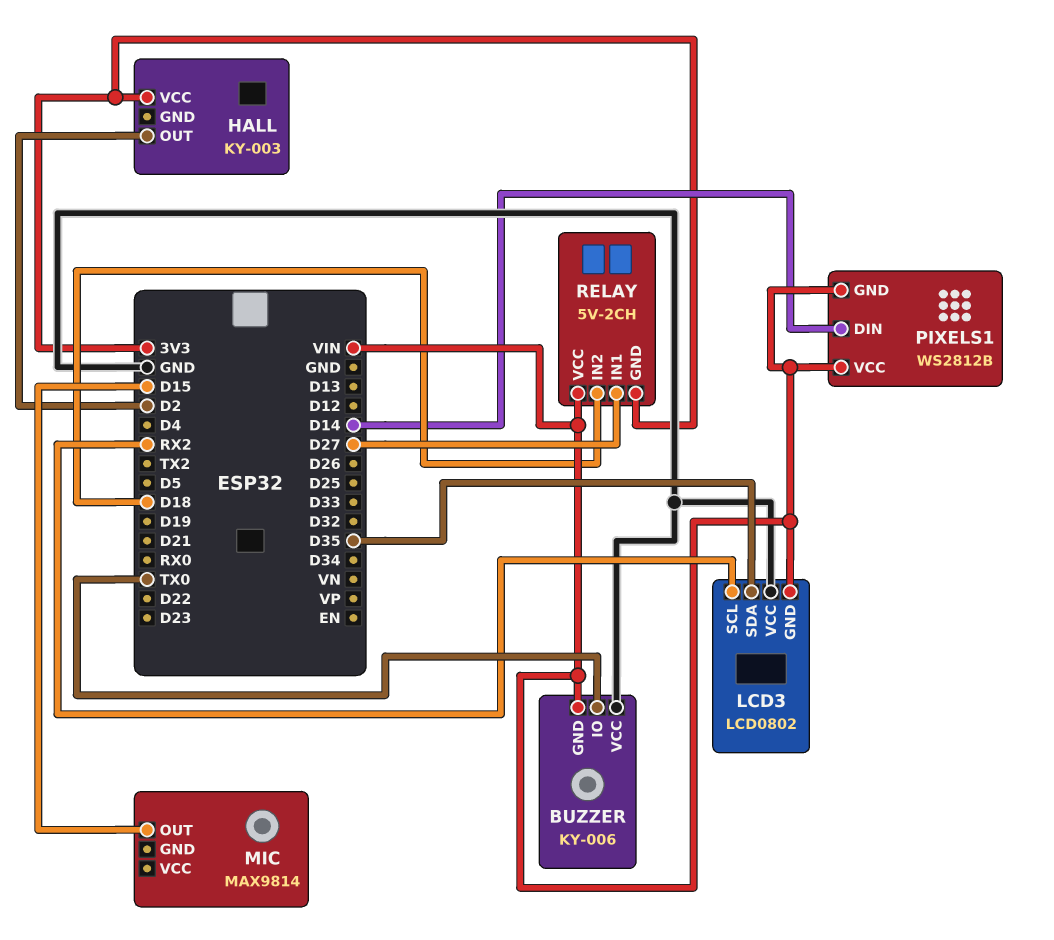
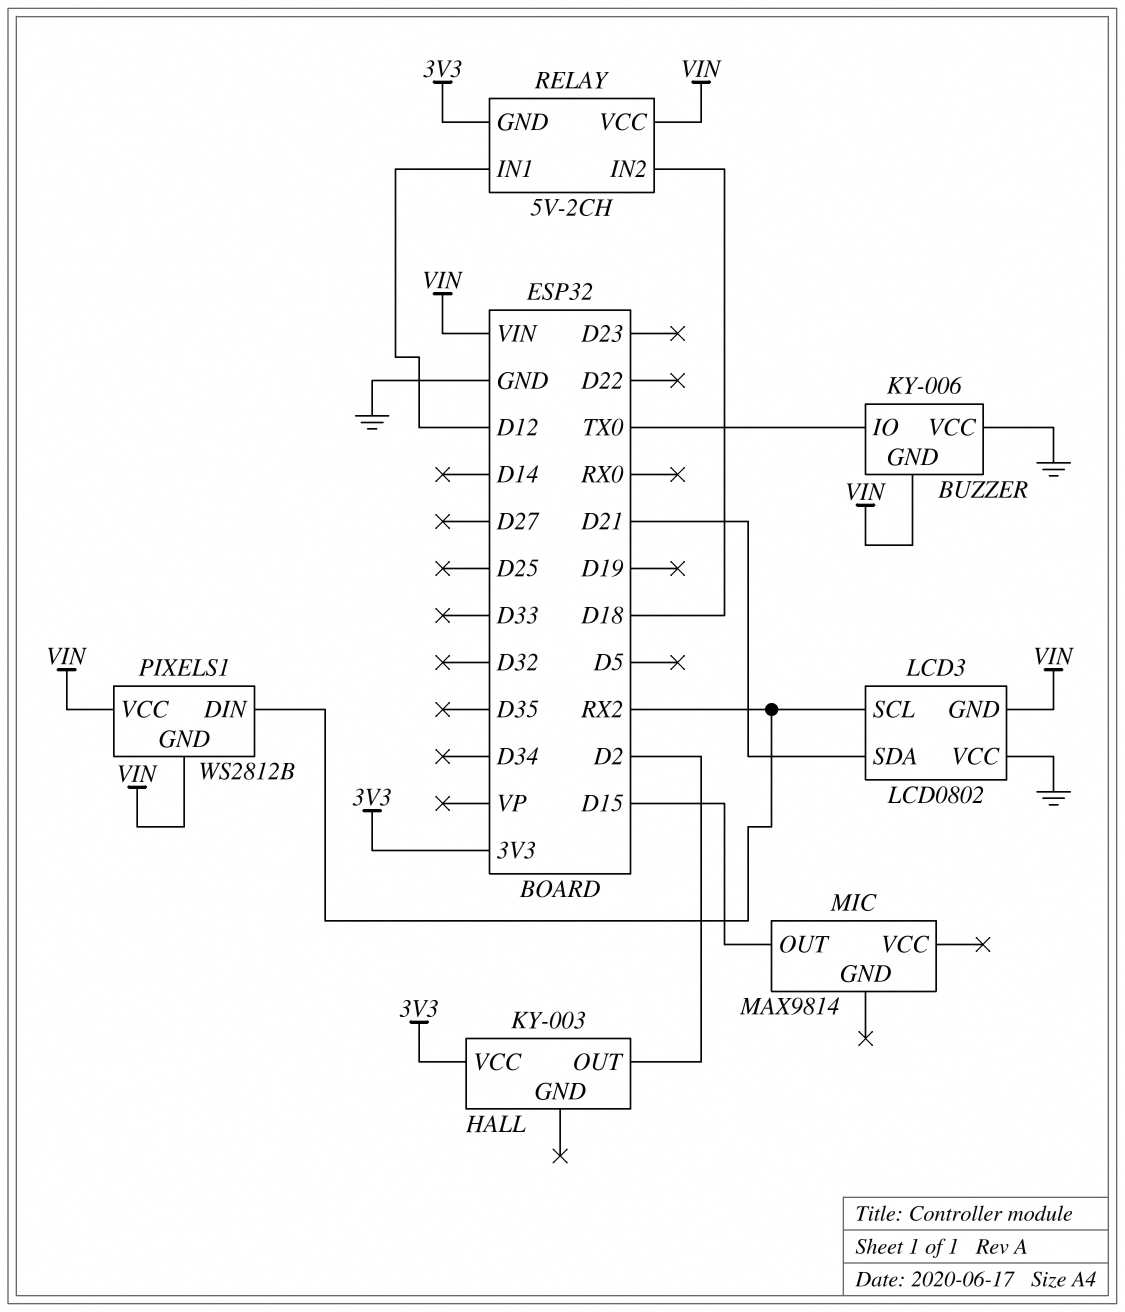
LCD3 pin SDA: D35 -> D21
PIXELS1 pin DIN: D14 -> RX2
RELAY pin IN1: D27 -> D12

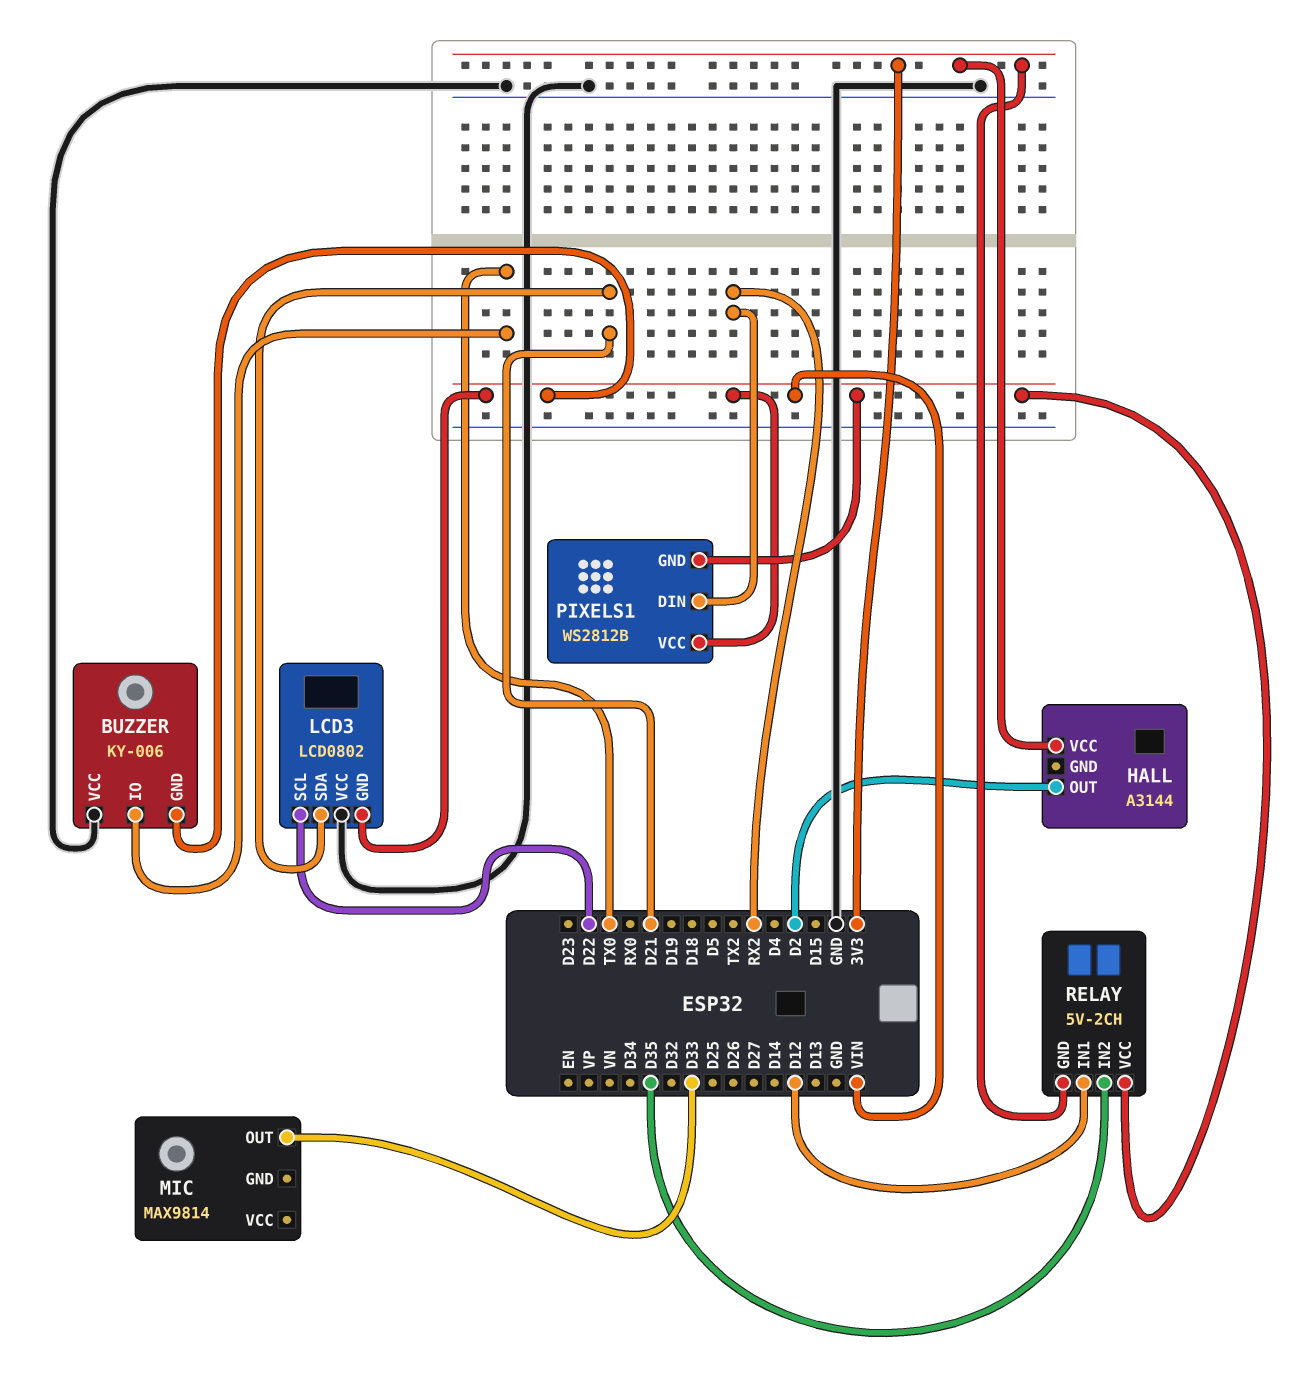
HALL: KY-003 -> A3144
LCD3 pin SCL: RX2 -> D22
MIC pin OUT: D15 -> D33
RELAY pin IN2: D18 -> D35

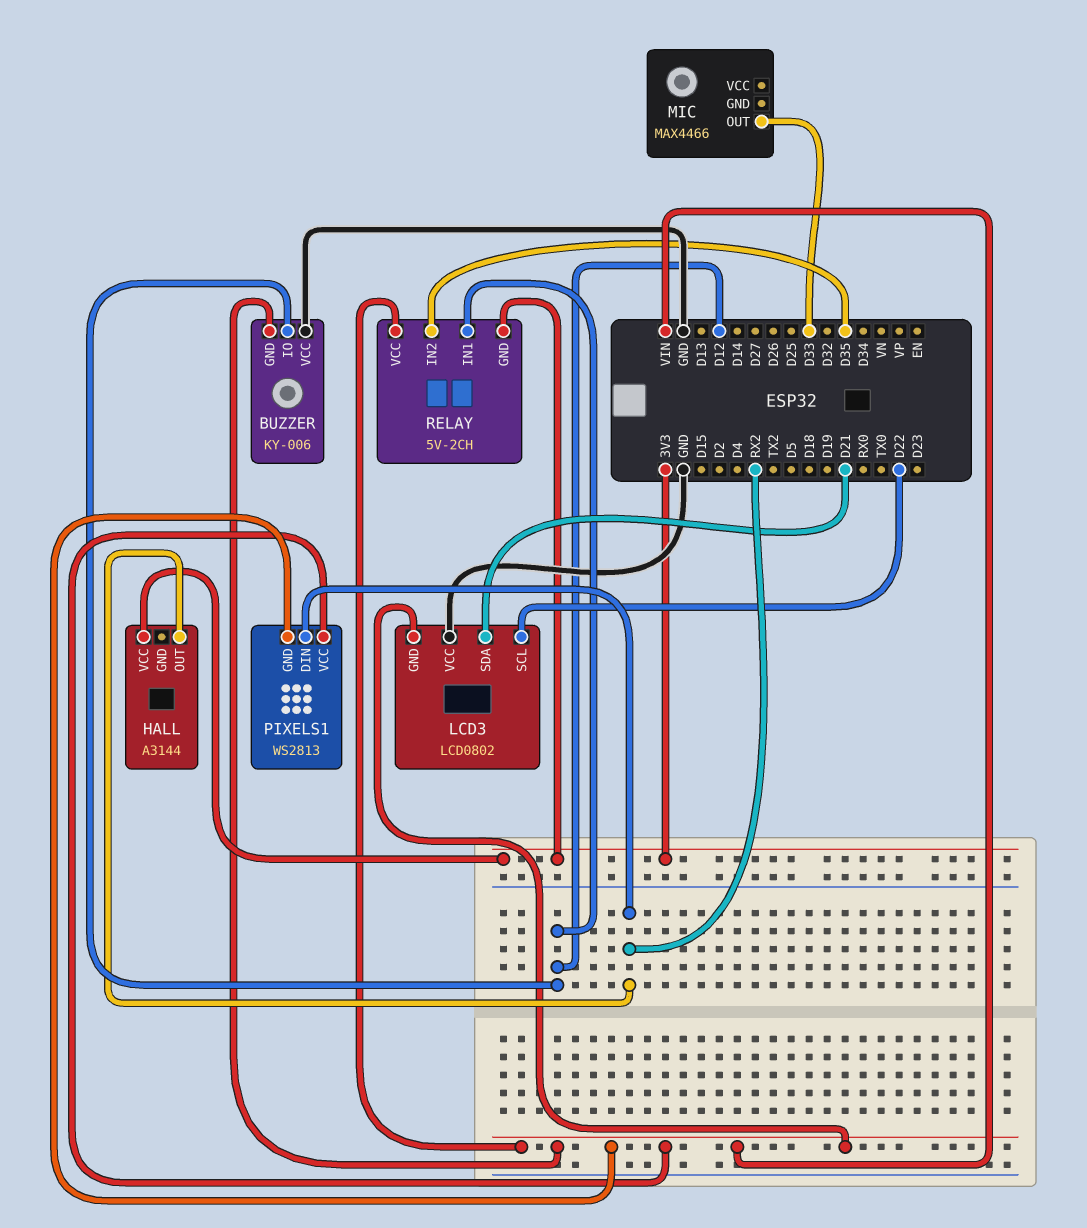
BUZZER pin IO: TX0 -> D12
HALL pin OUT: D2 -> RX2
MIC: MAX9814 -> MAX4466
PIXELS1: WS2812B -> WS2813

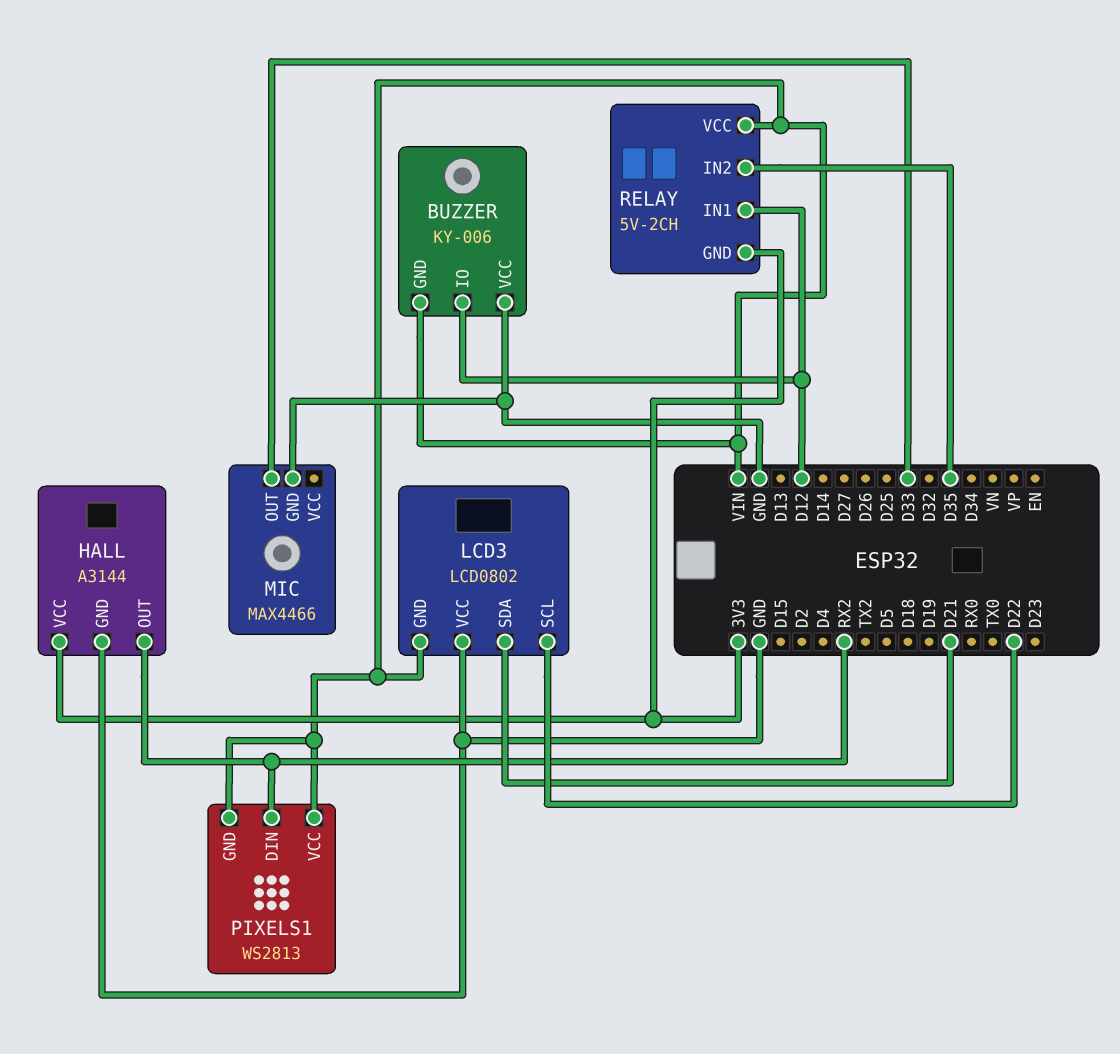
HALL pin GND: none -> GND
MIC pin GND: none -> GND

